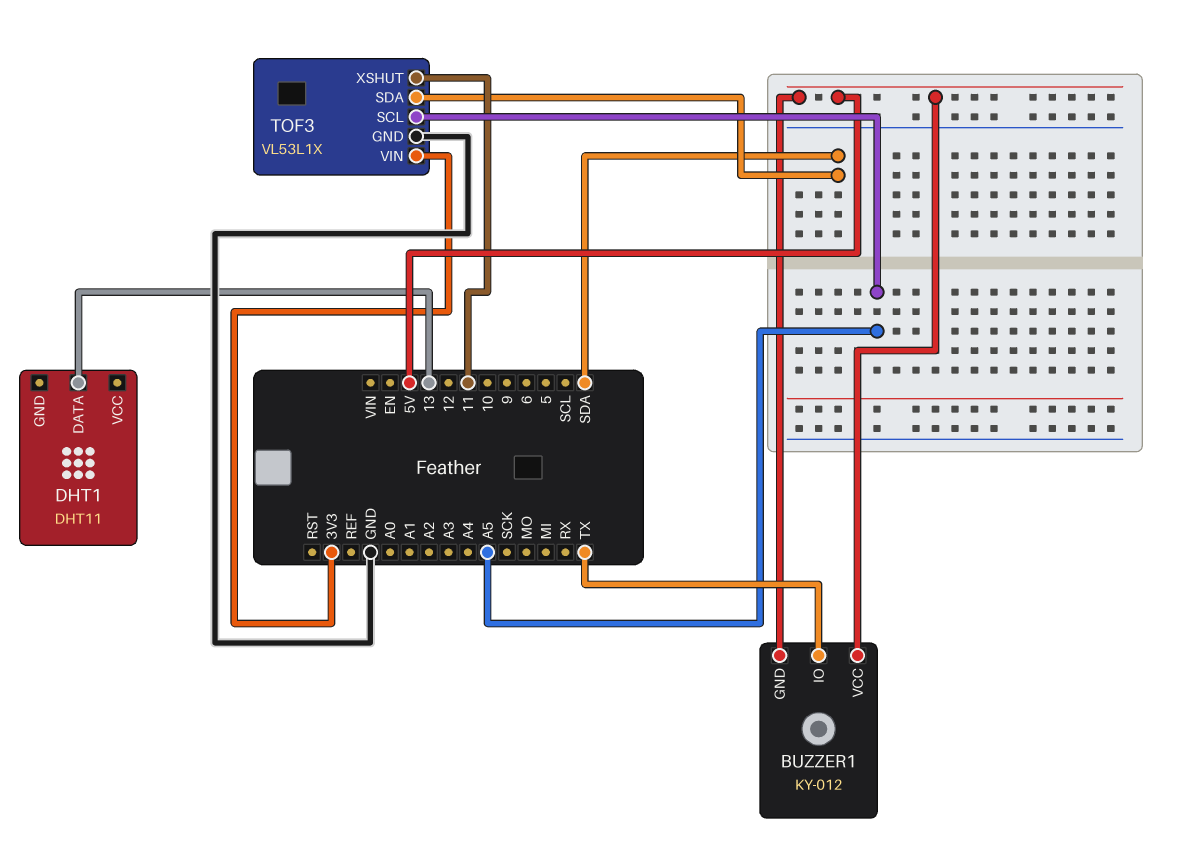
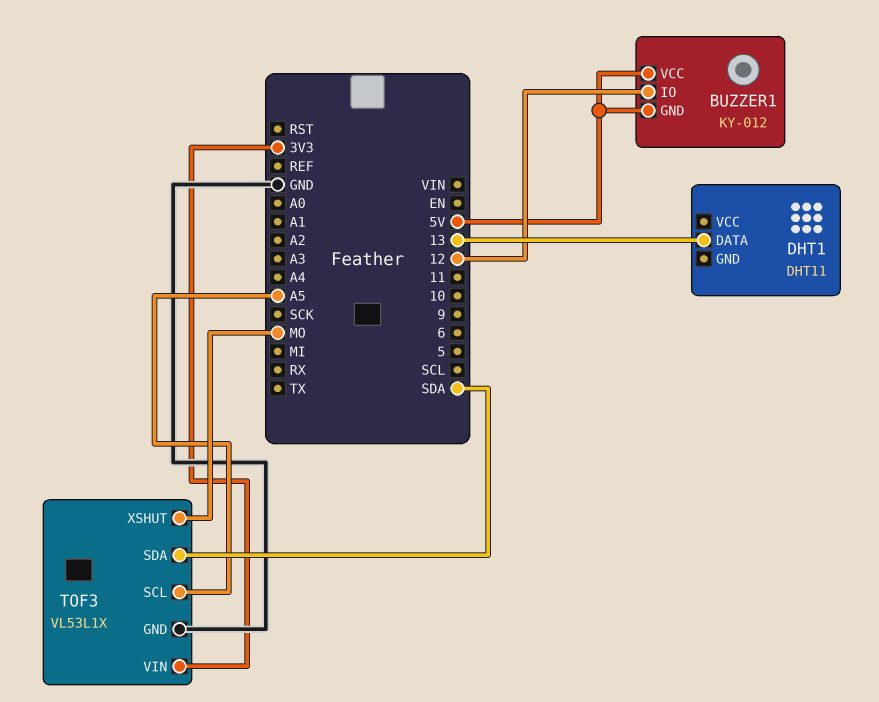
BUZZER1 pin IO: TX -> 12
TOF3 pin XSHUT: 11 -> MO

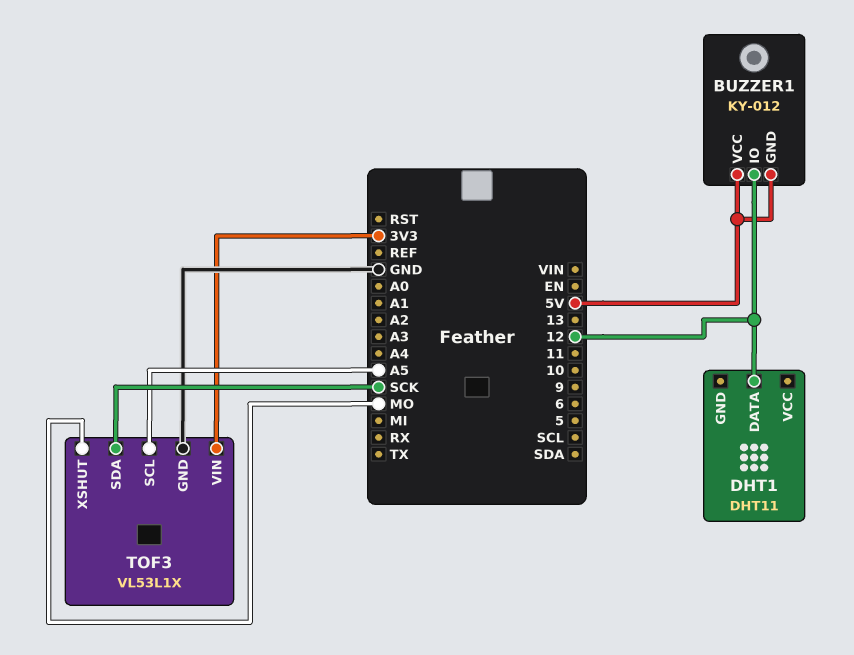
DHT1 pin DATA: 13 -> 12
TOF3 pin SDA: SDA -> SCK

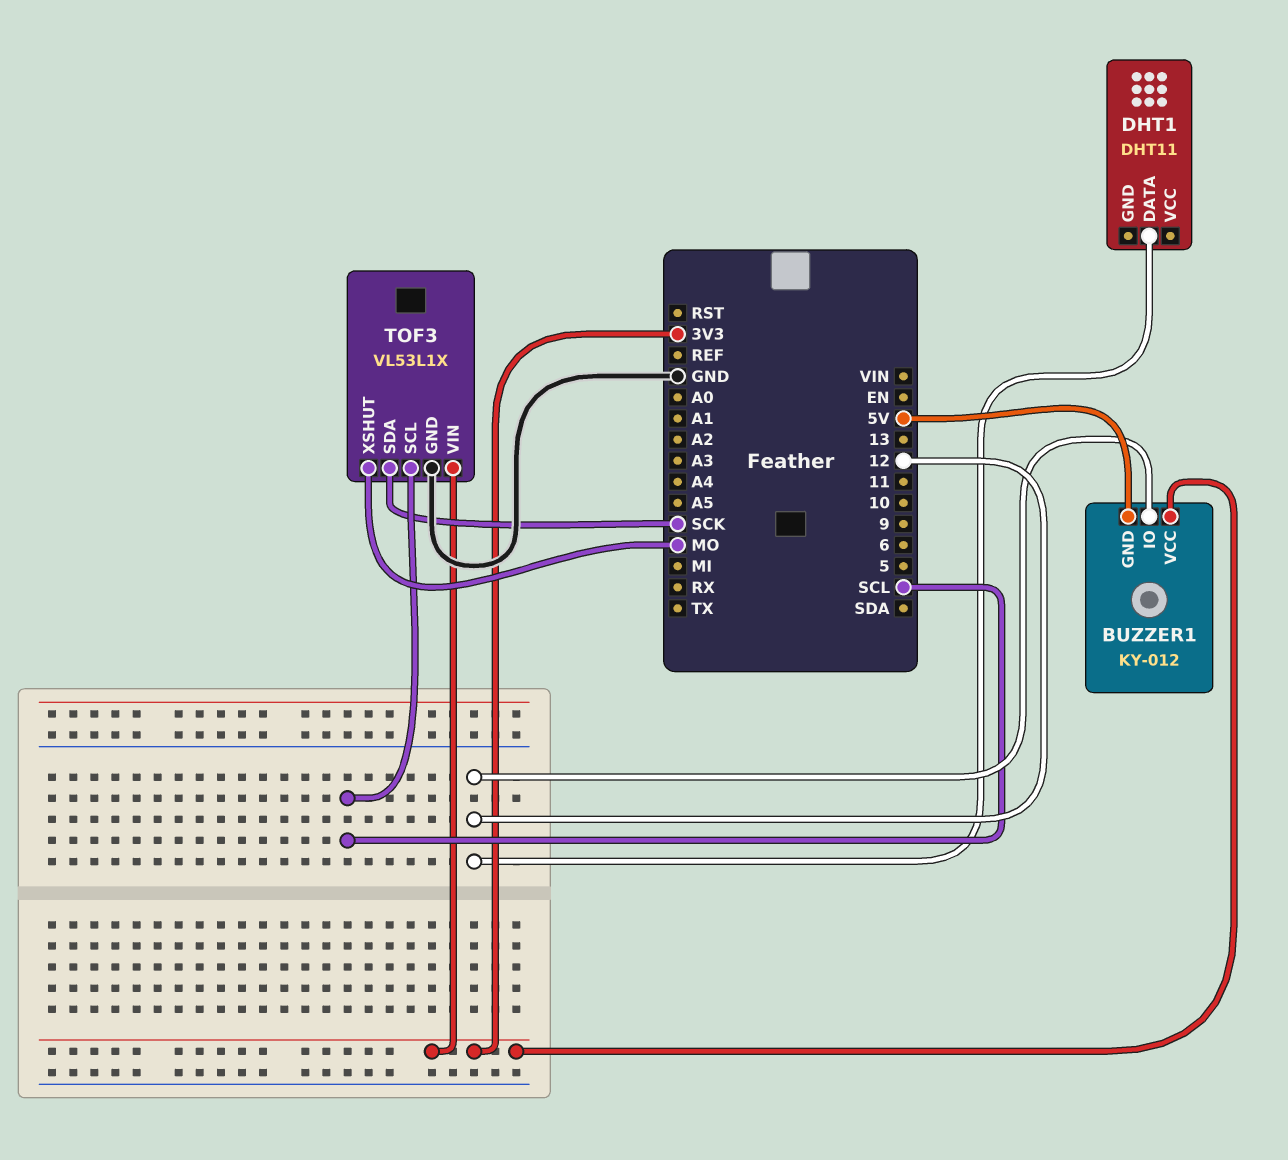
BUZZER1 pin VCC: 5V -> 3V3
TOF3 pin SCL: A5 -> SCL

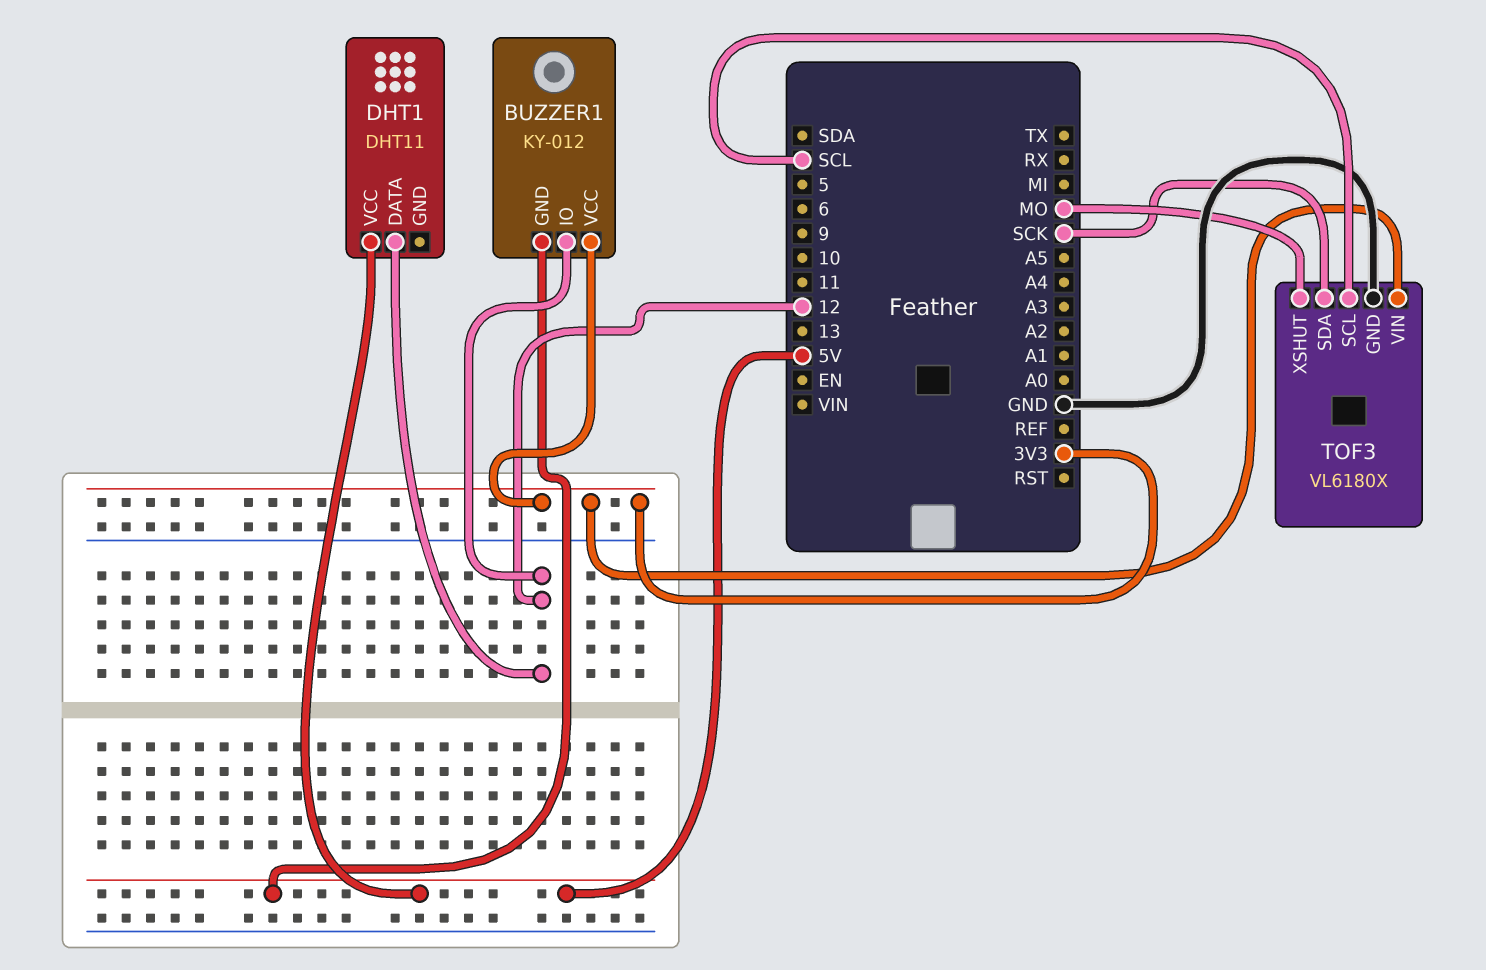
DHT1 pin VCC: none -> 5V
TOF3: VL53L1X -> VL6180X

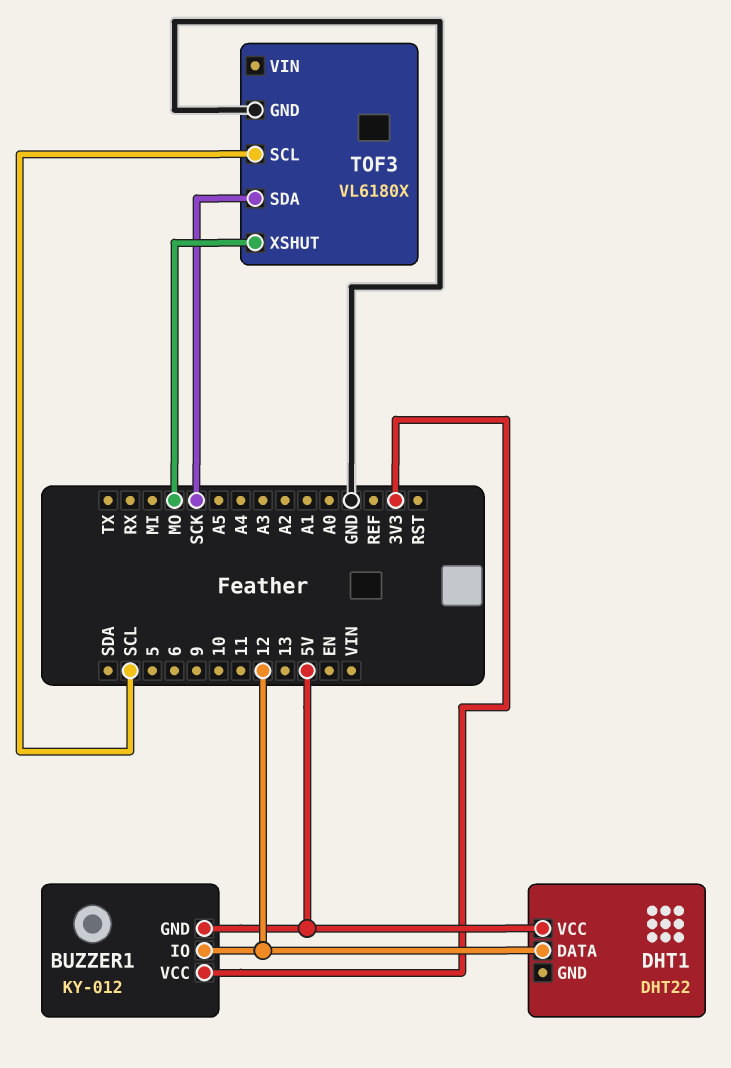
DHT1: DHT11 -> DHT22
TOF3 pin VIN: 3V3 -> none

